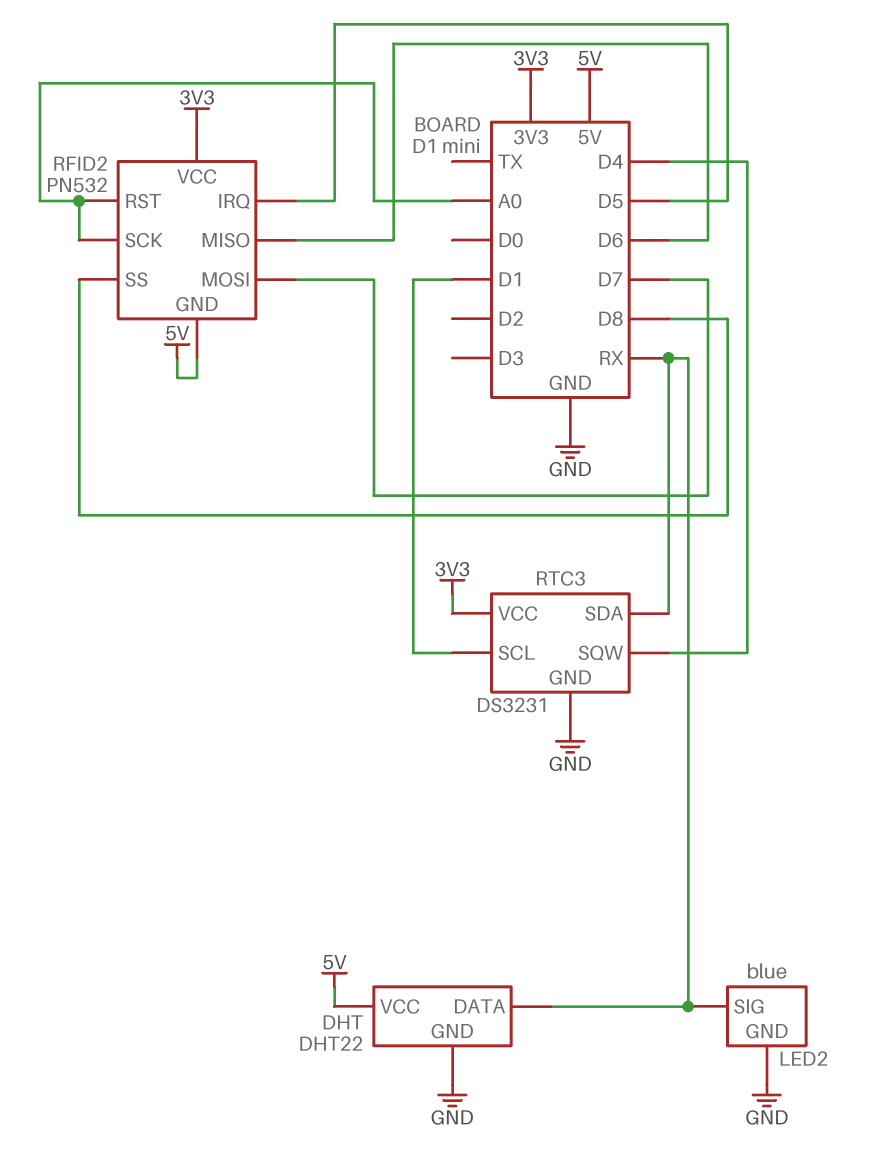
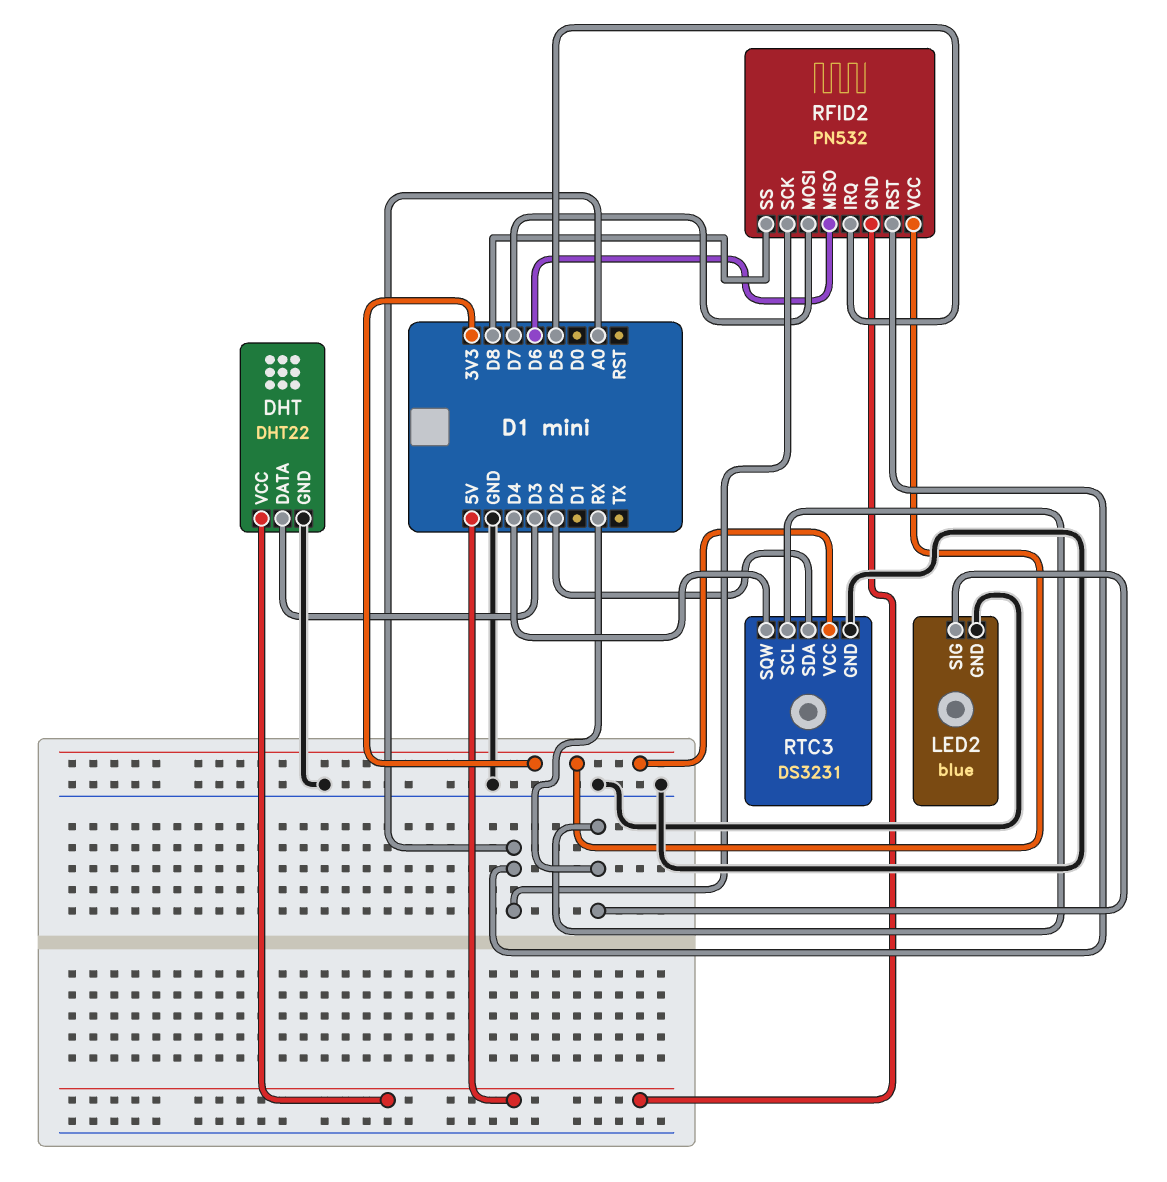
DHT pin DATA: RX -> D3
RTC3 pin SCL: D1 -> RX
RTC3 pin SDA: RX -> D2

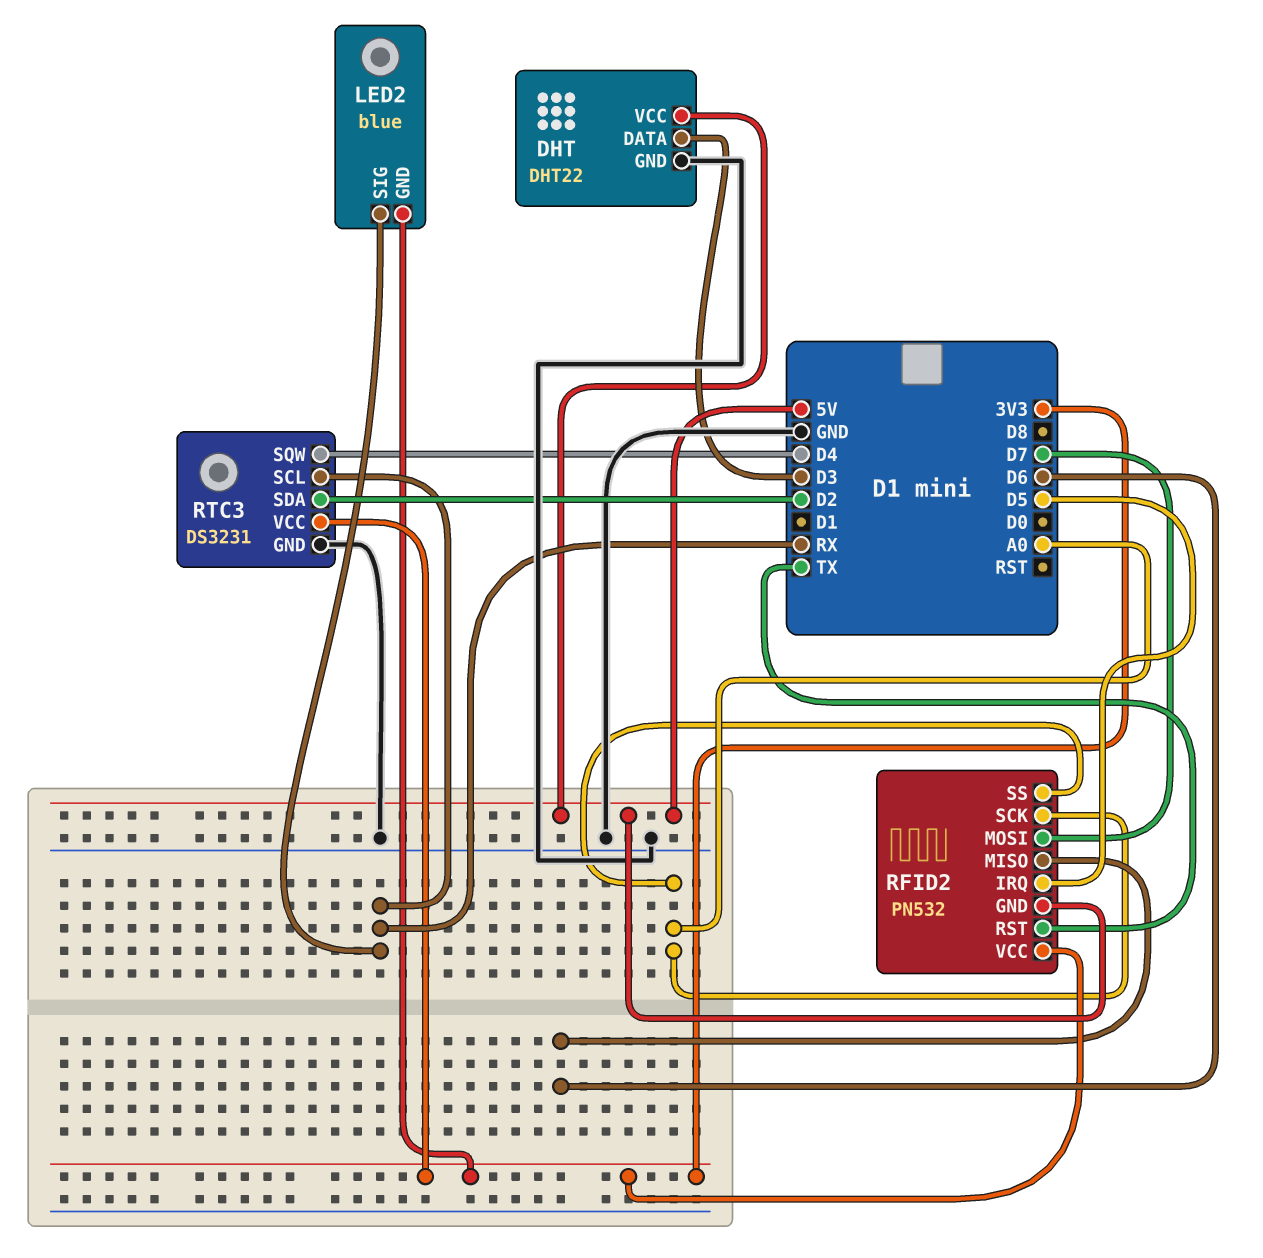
LED2 pin GND: GND -> 3V3
RFID2 pin RST: A0 -> TX
RFID2 pin SS: D8 -> A0

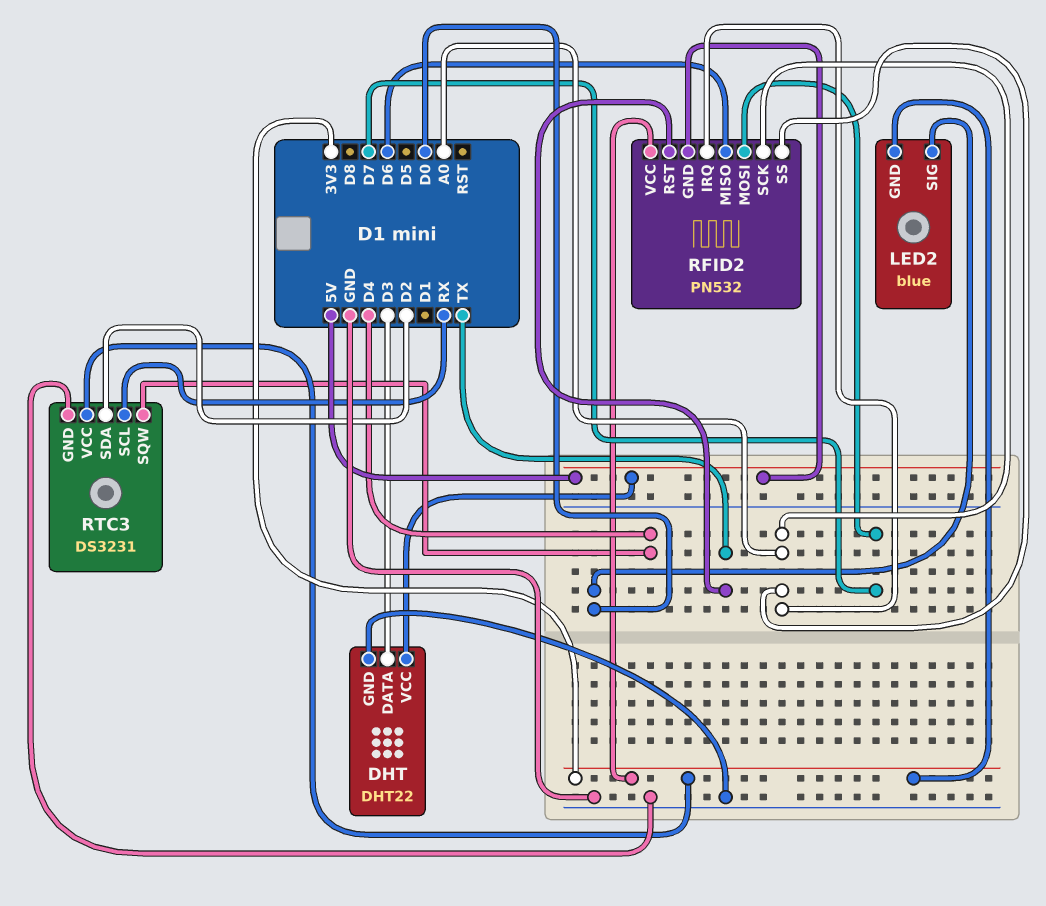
LED2 pin SIG: RX -> D0
RFID2 pin IRQ: D5 -> A0

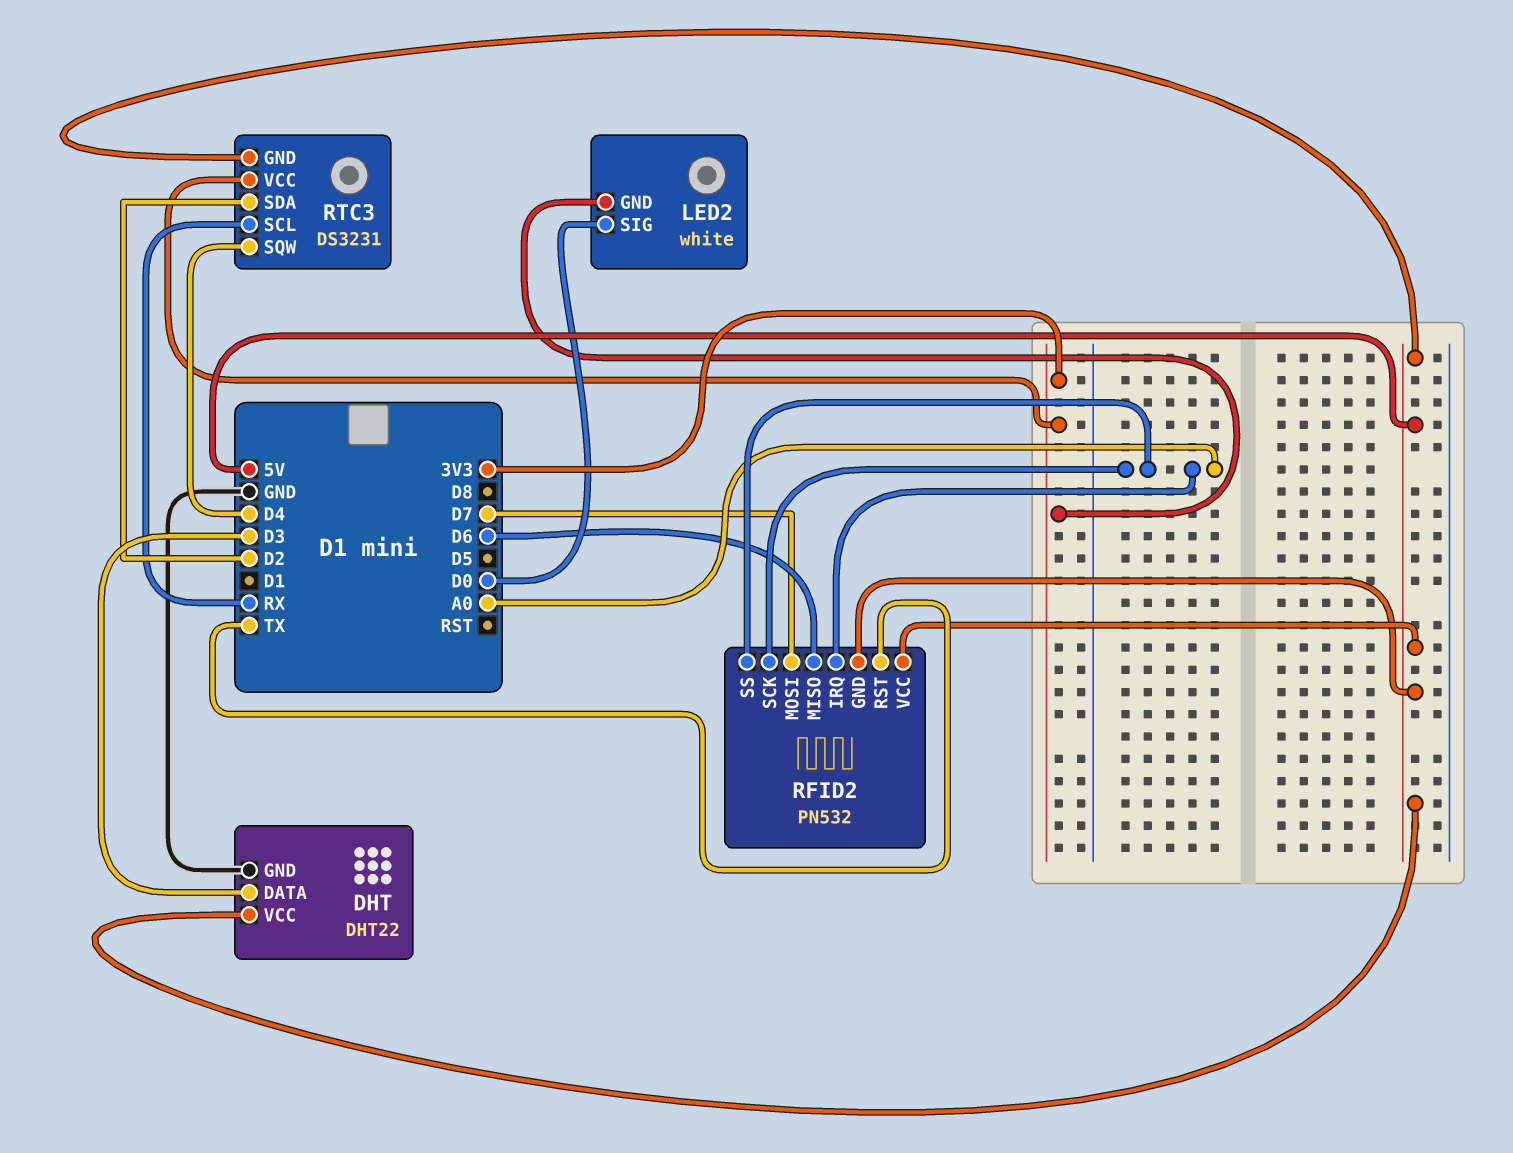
LED2: blue -> white
RFID2 pin VCC: 3V3 -> 5V
RTC3 pin GND: GND -> 5V

